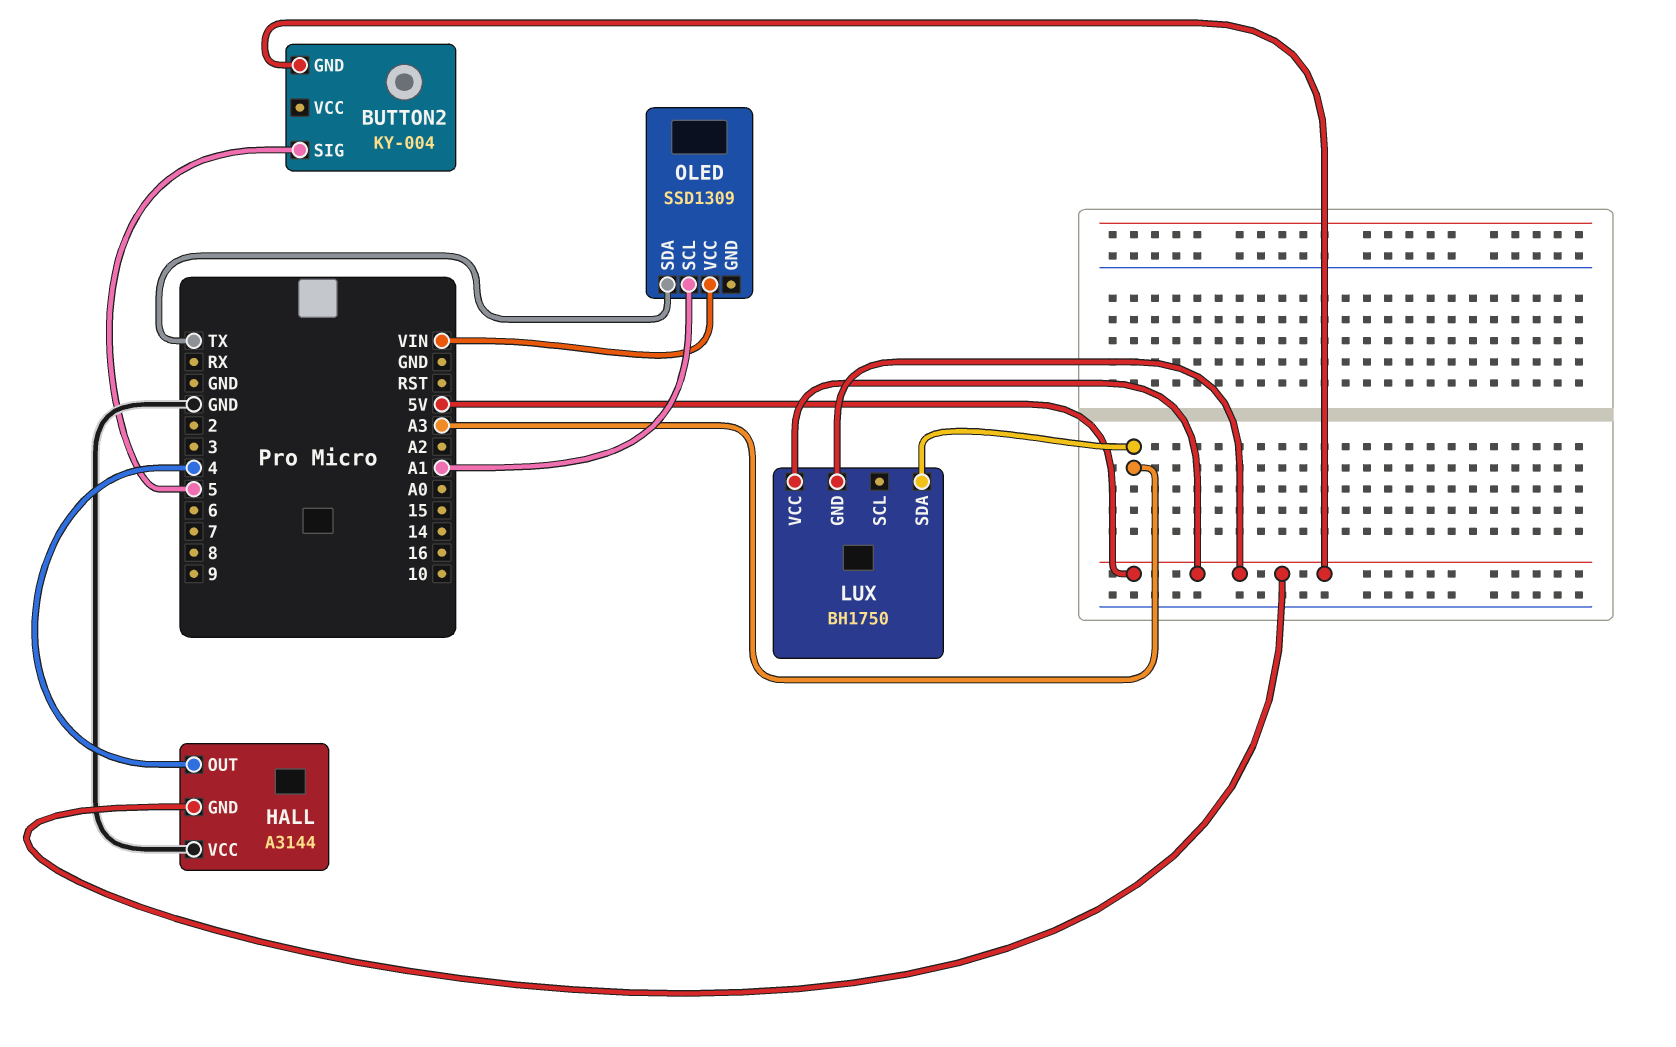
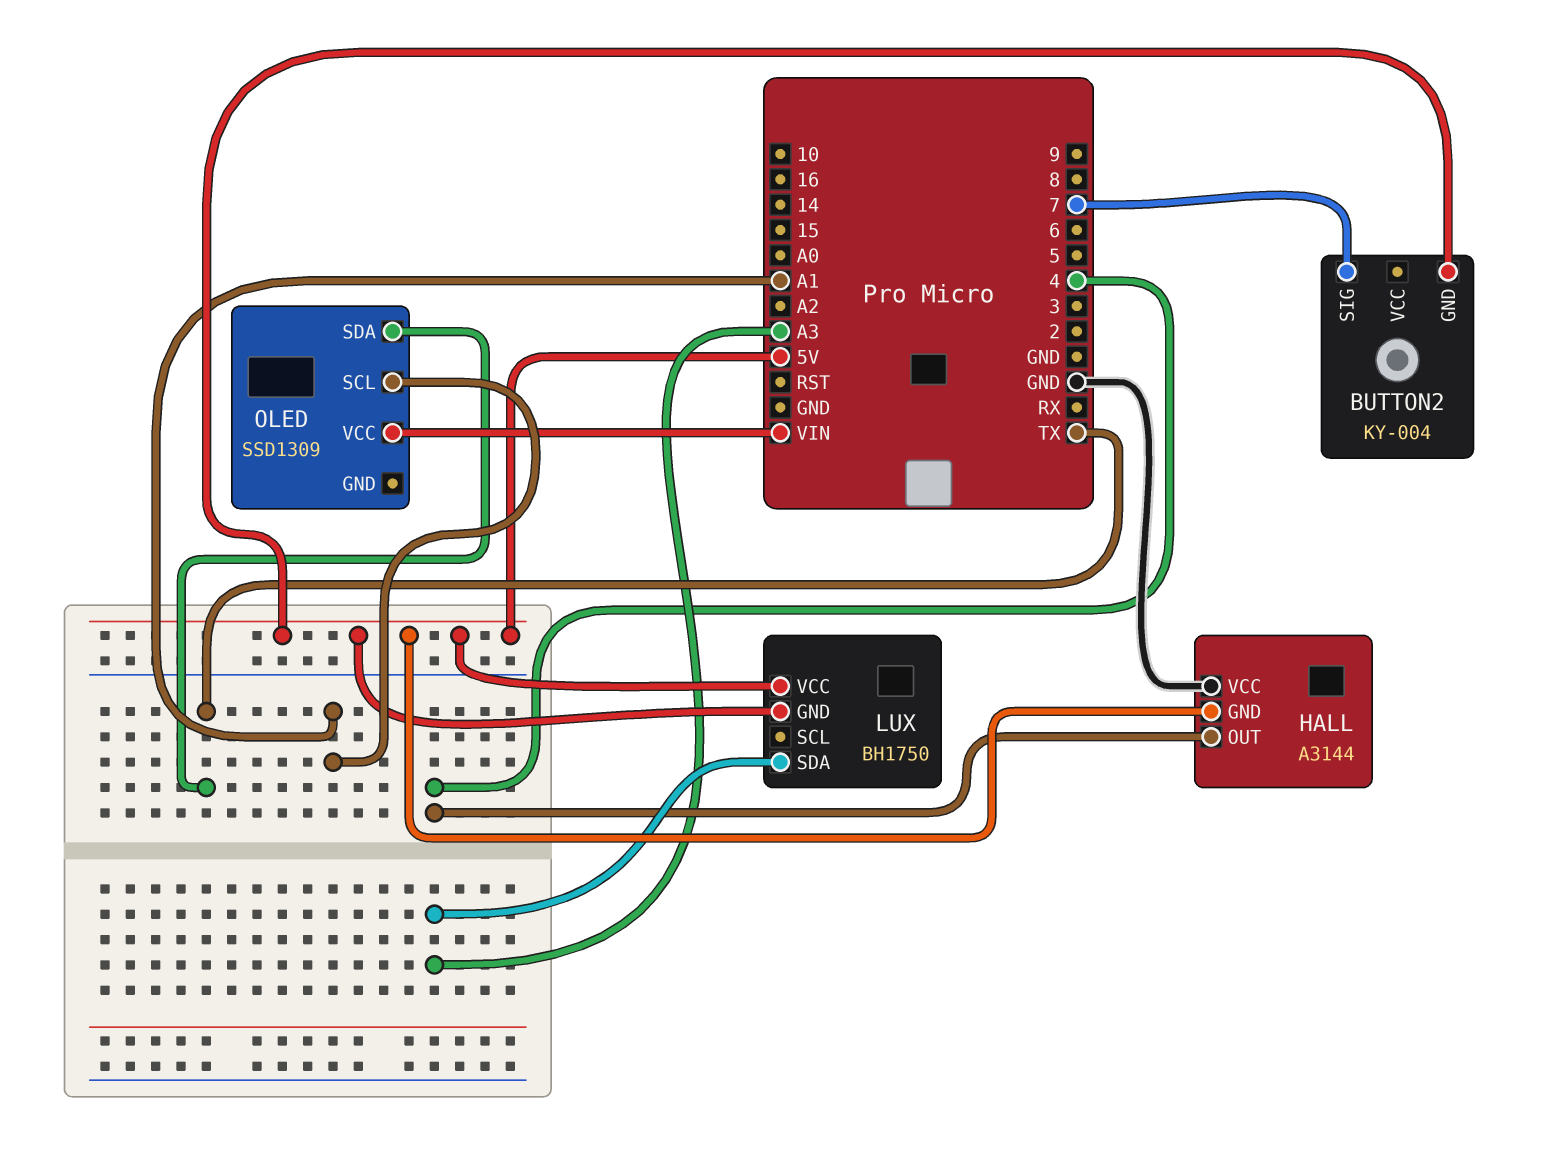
BUTTON2 pin SIG: 5 -> 7

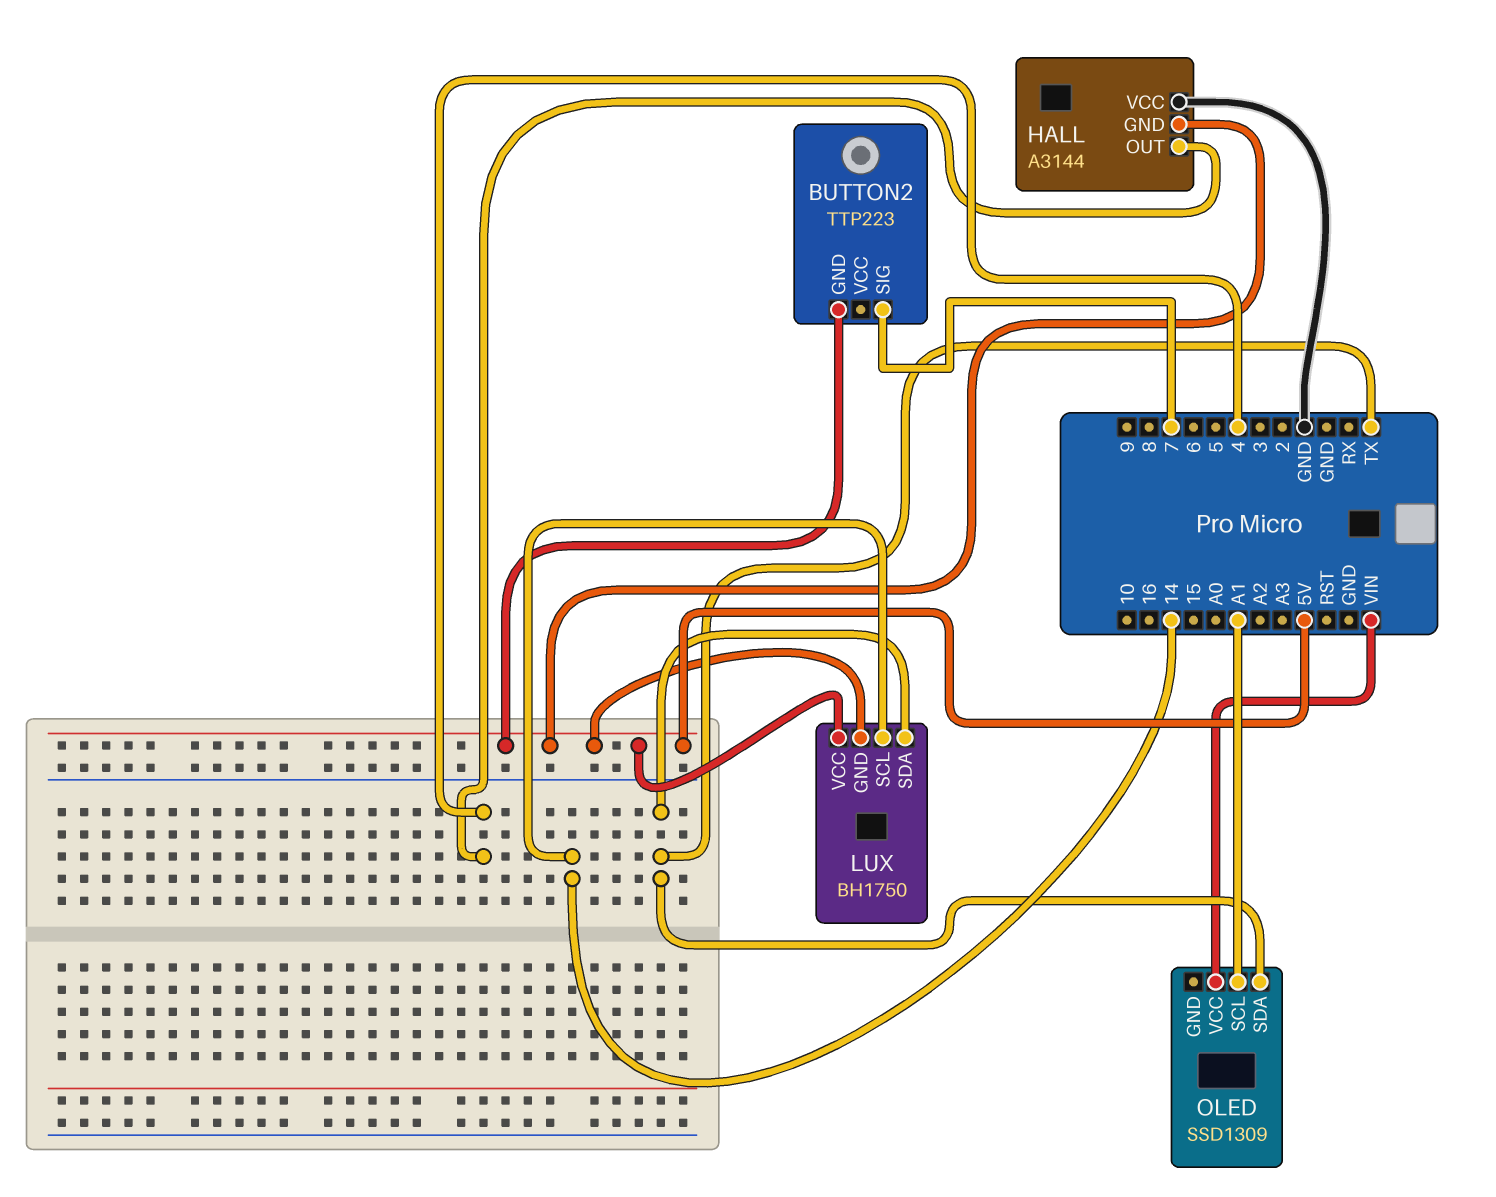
BUTTON2: KY-004 -> TTP223
LUX pin SCL: none -> 14
LUX pin SDA: A3 -> TX

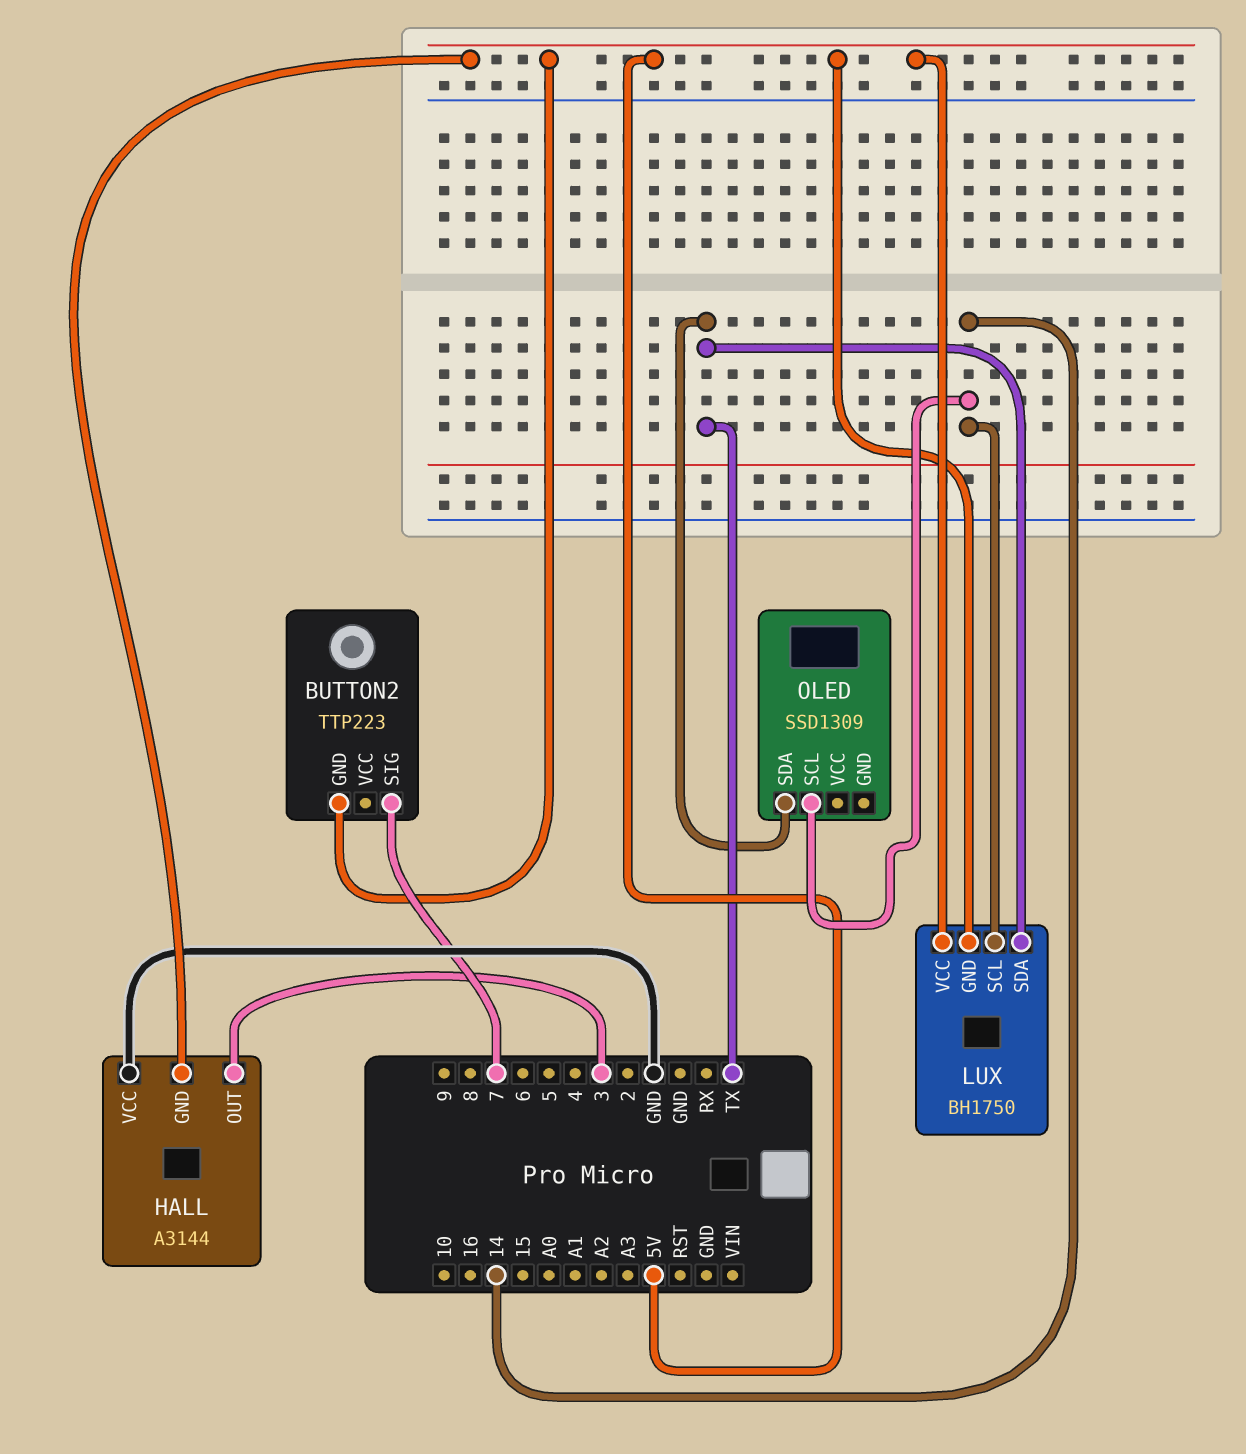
HALL pin OUT: 4 -> 3
OLED pin SCL: A1 -> 14
OLED pin VCC: VIN -> none

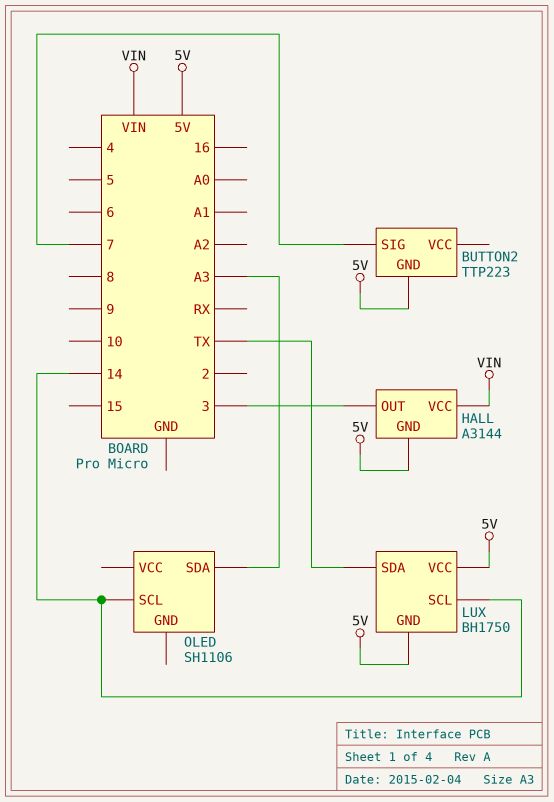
HALL pin VCC: GND -> VIN
OLED: SSD1309 -> SH1106
OLED pin SDA: TX -> A3

